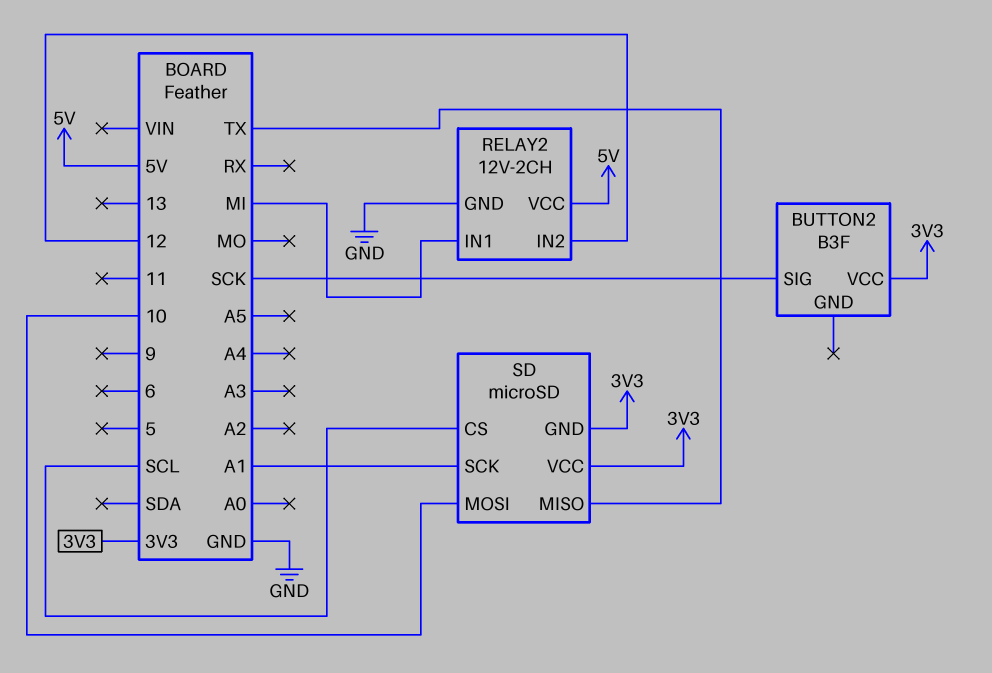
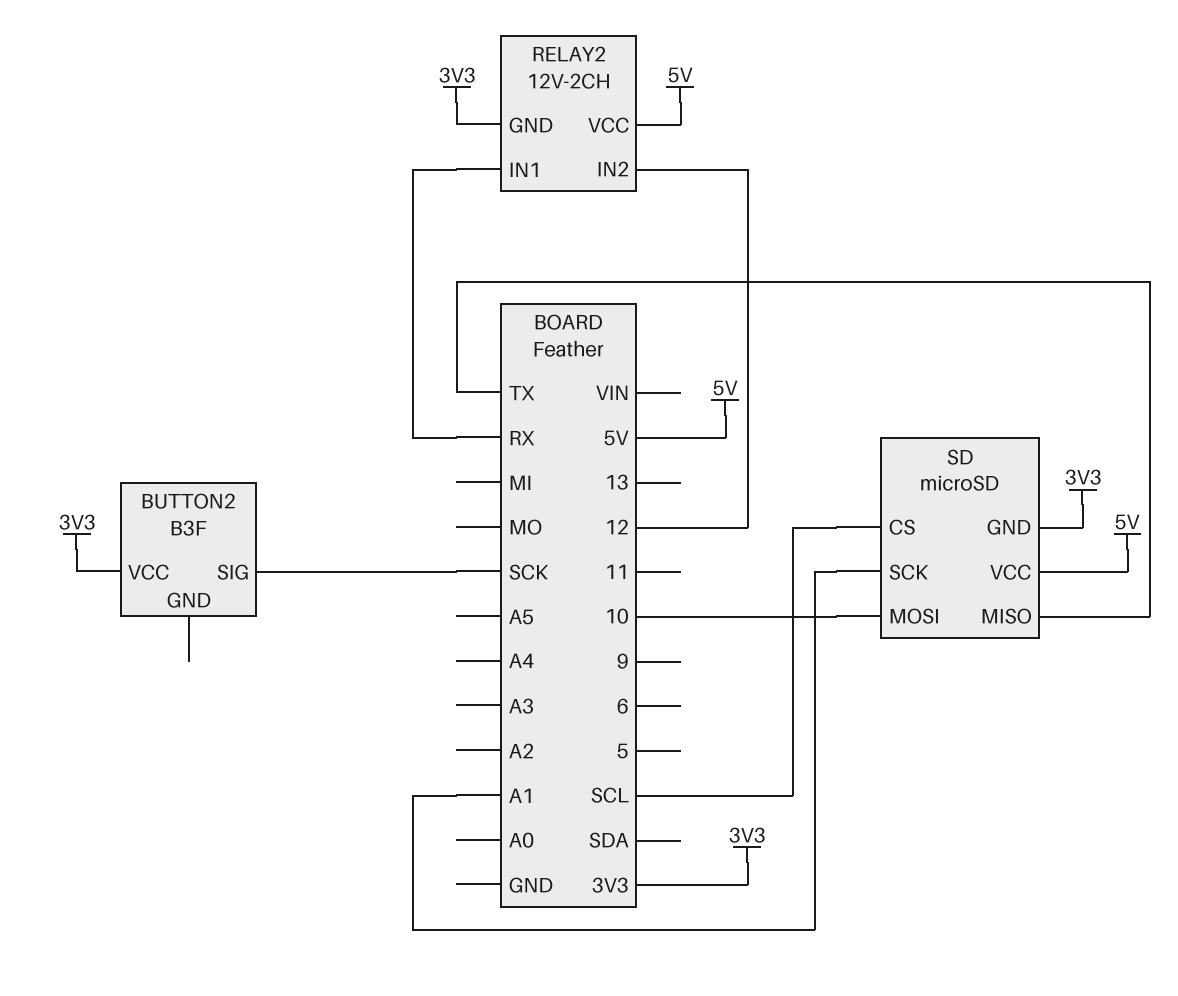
RELAY2 pin GND: GND -> 3V3
RELAY2 pin IN1: MI -> RX
SD pin VCC: 3V3 -> 5V

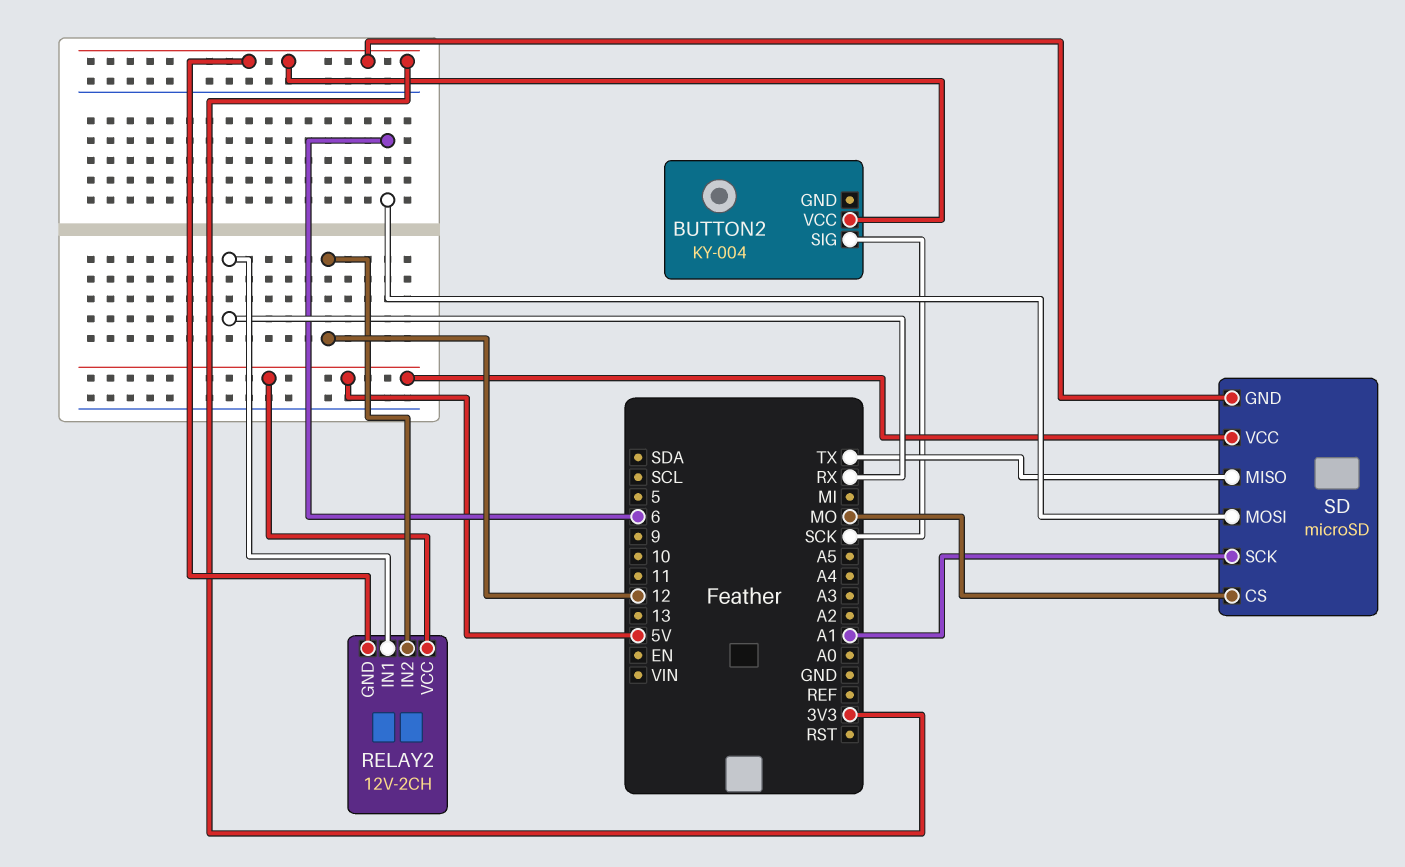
BUTTON2: B3F -> KY-004
SD pin CS: SCL -> MO
SD pin MOSI: 10 -> 6

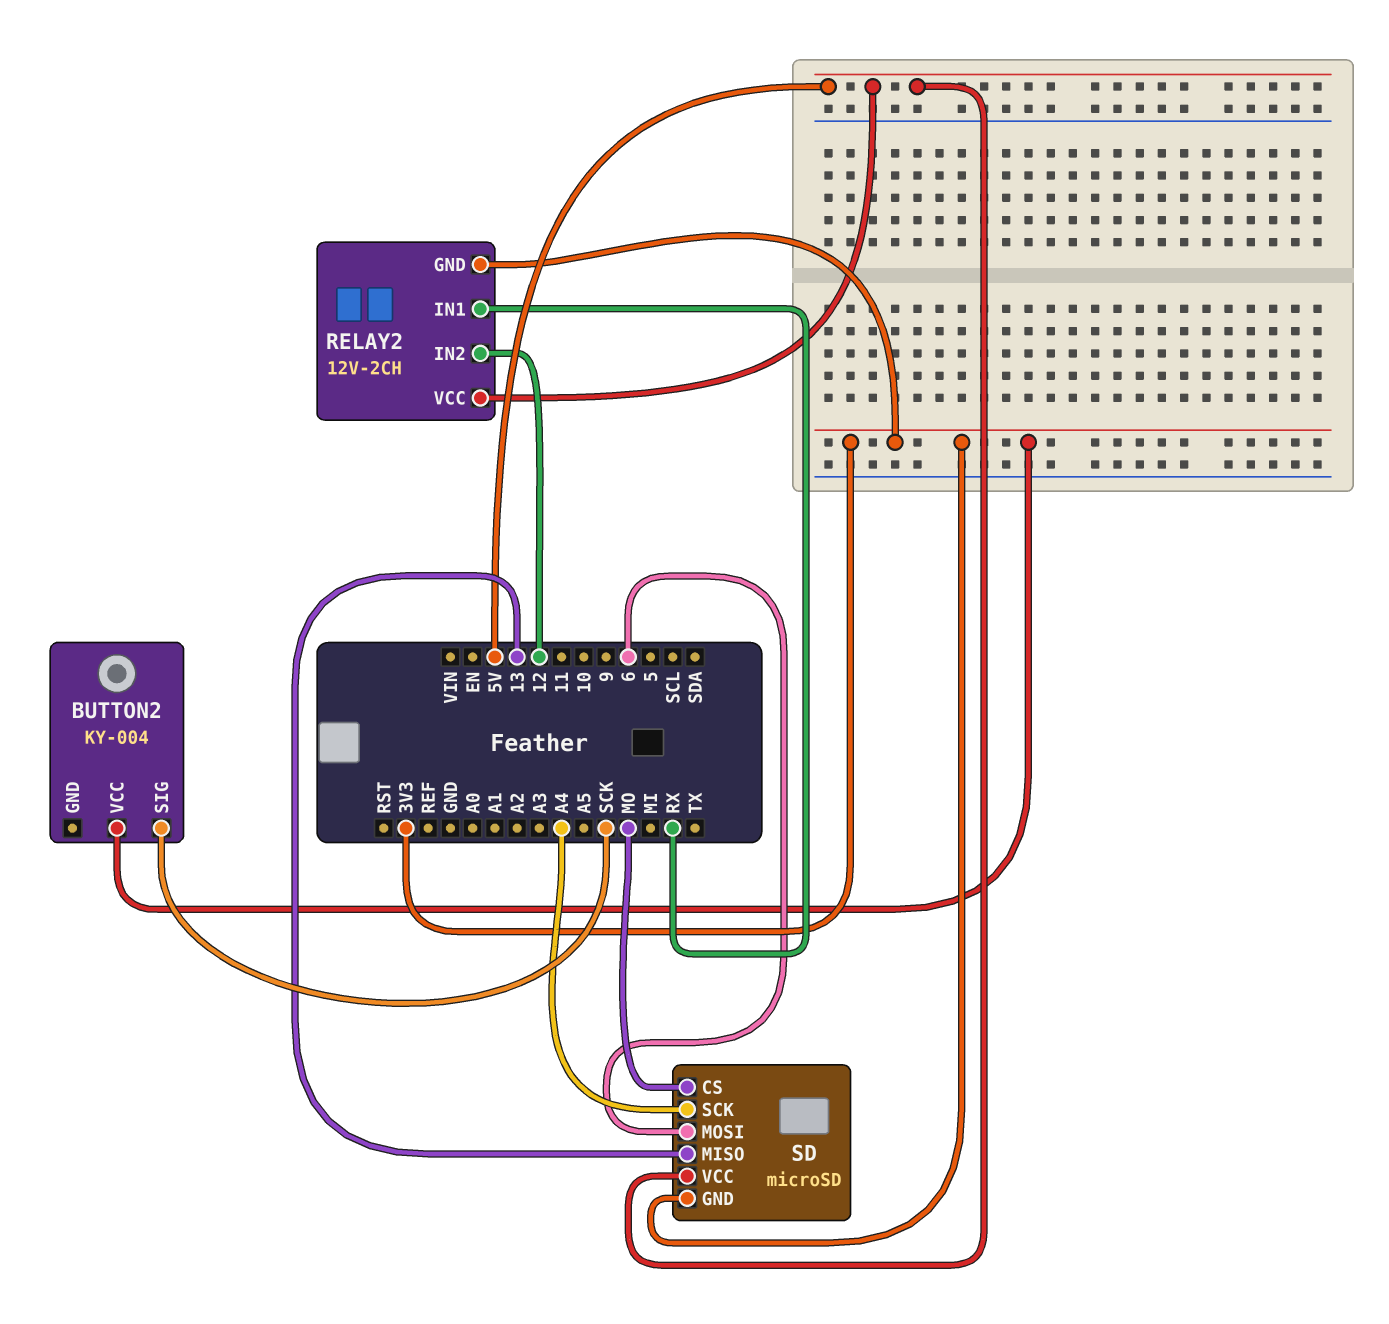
SD pin MISO: TX -> 13
SD pin SCK: A1 -> A4

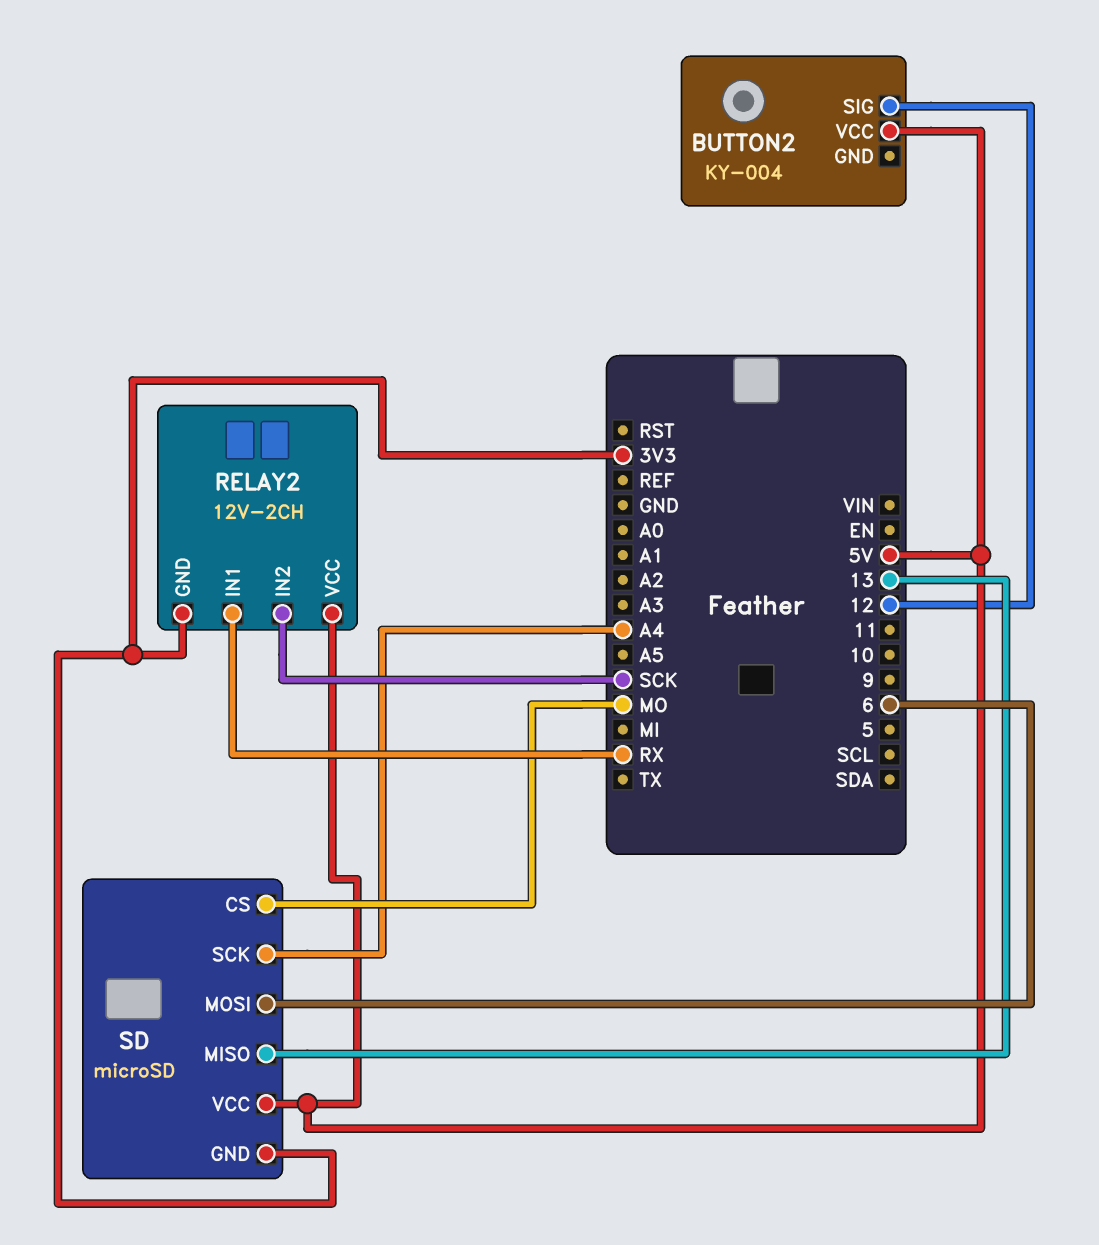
BUTTON2 pin SIG: SCK -> 12
BUTTON2 pin VCC: 3V3 -> 5V
RELAY2 pin IN2: 12 -> SCK

